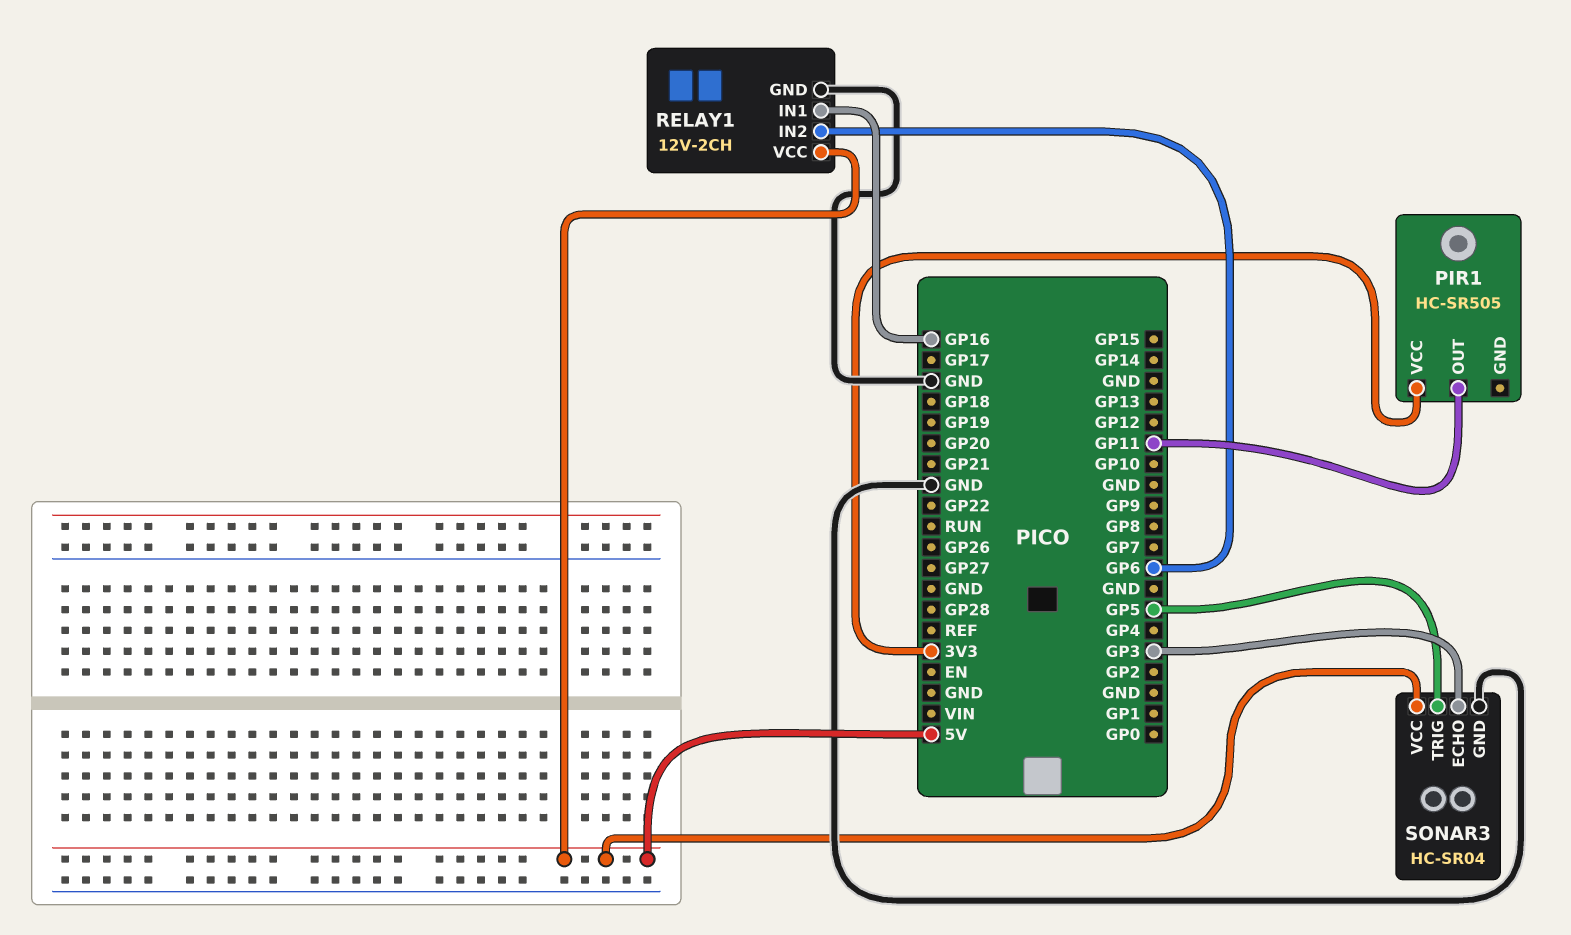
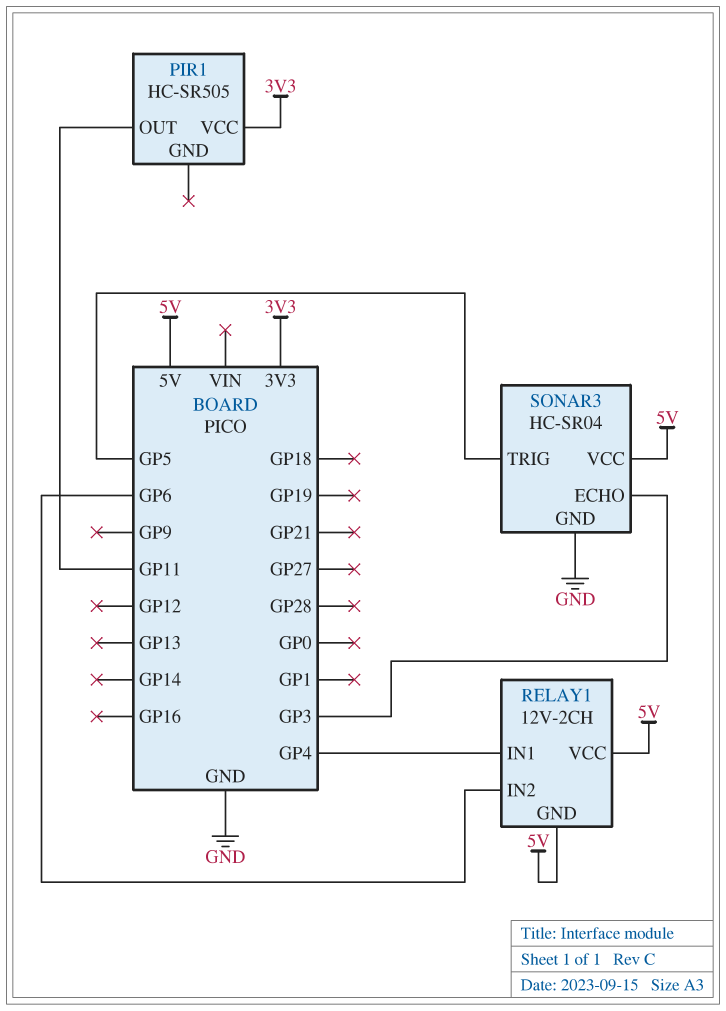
RELAY1 pin GND: GND -> 5V
RELAY1 pin IN1: GP16 -> GP4

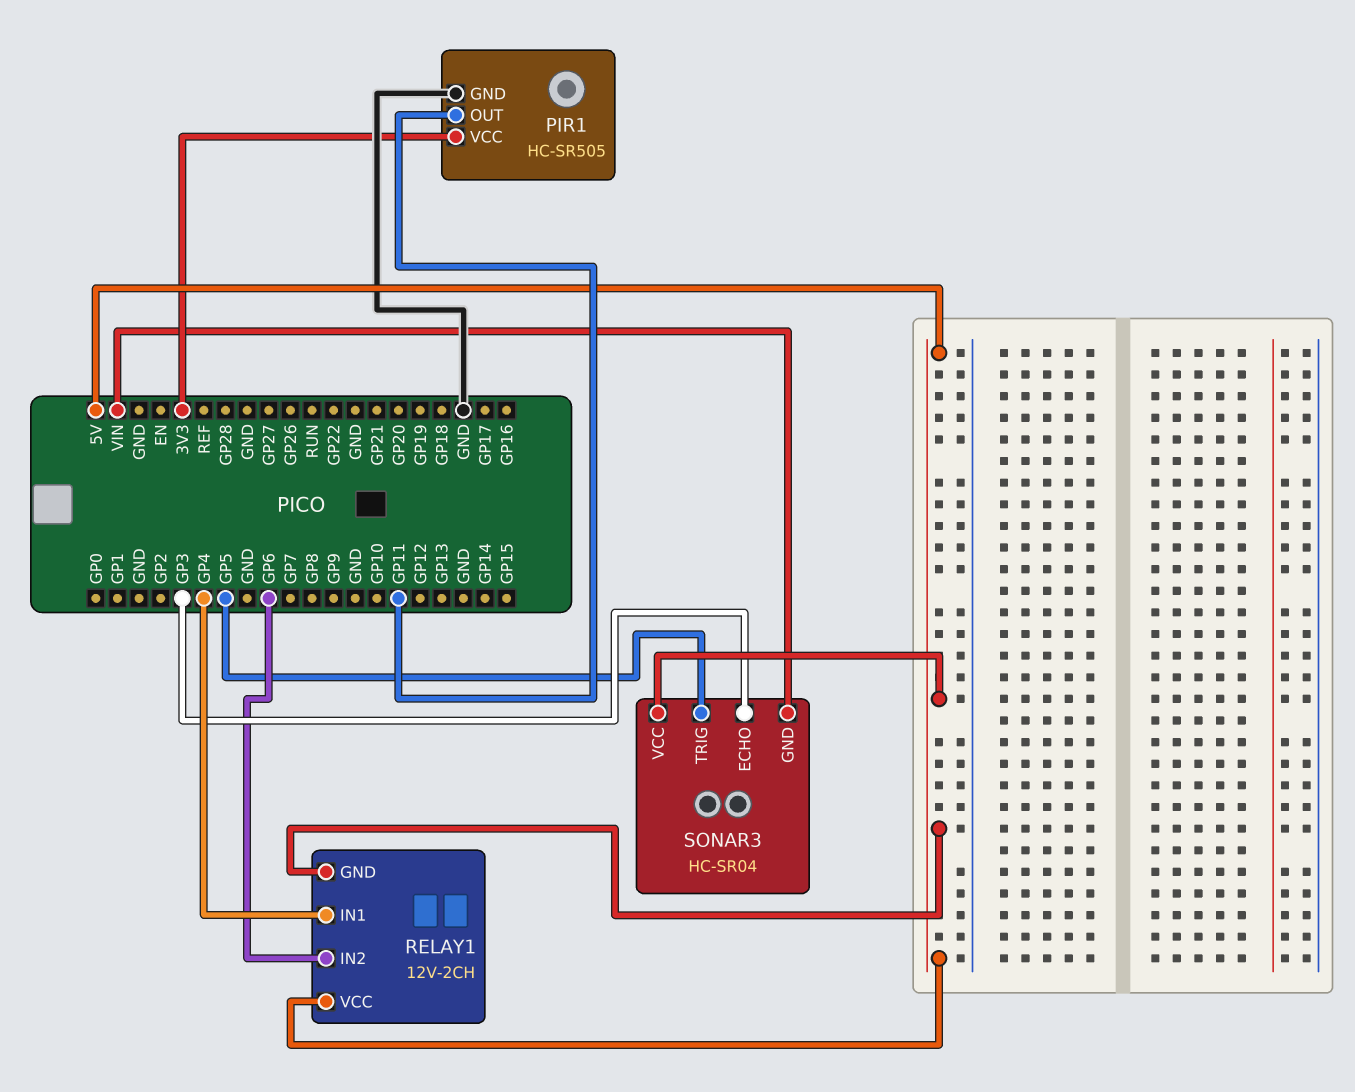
PIR1 pin GND: none -> GND
SONAR3 pin GND: GND -> VIN

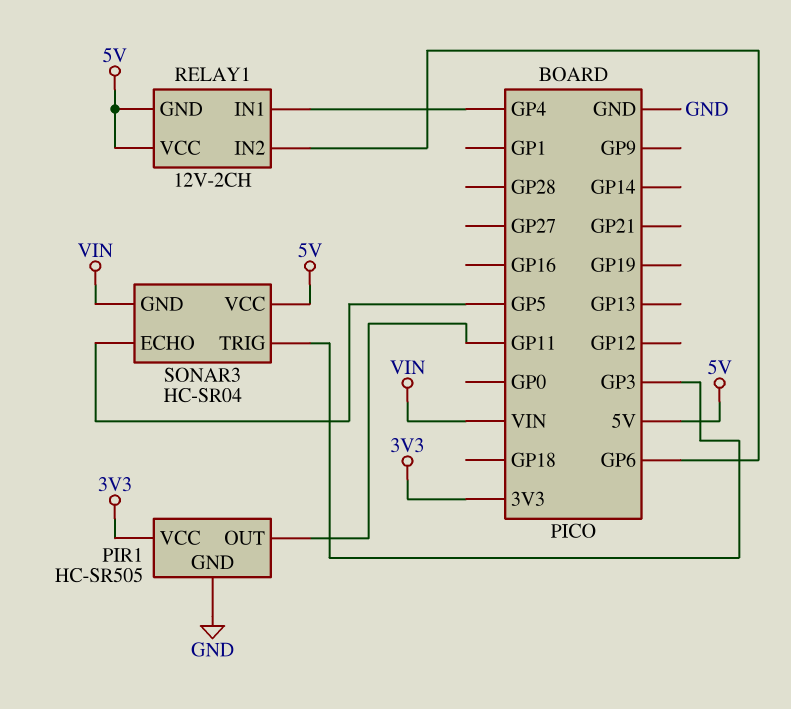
SONAR3 pin ECHO: GP3 -> GP5
SONAR3 pin TRIG: GP5 -> GP3

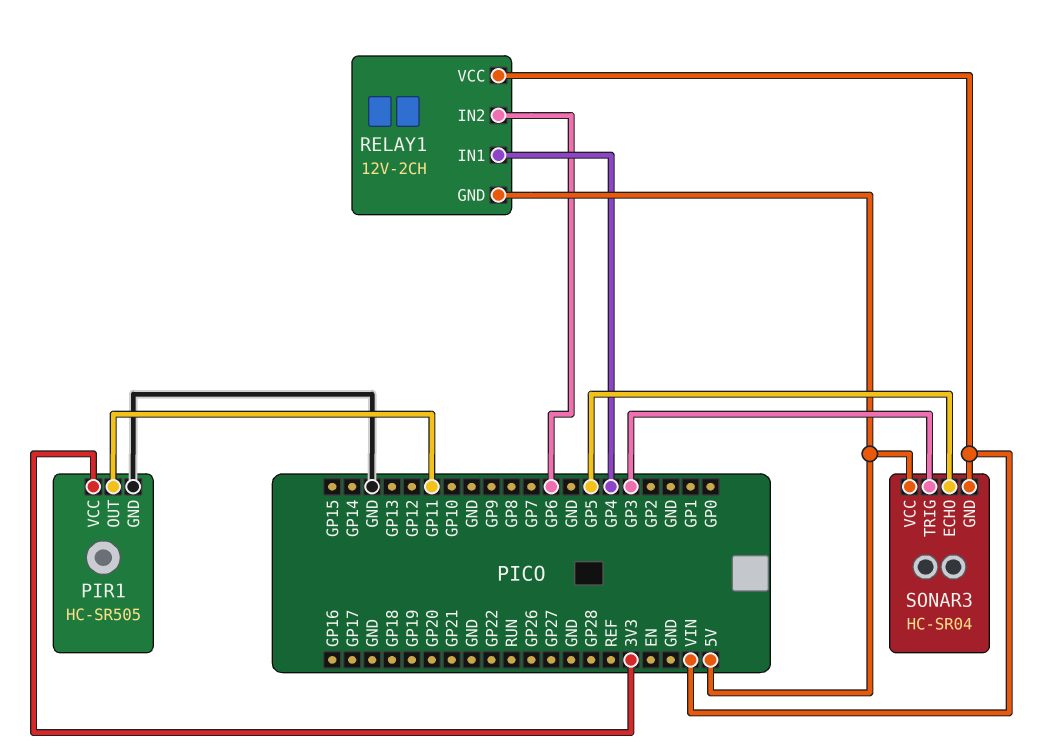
RELAY1 pin VCC: 5V -> VIN

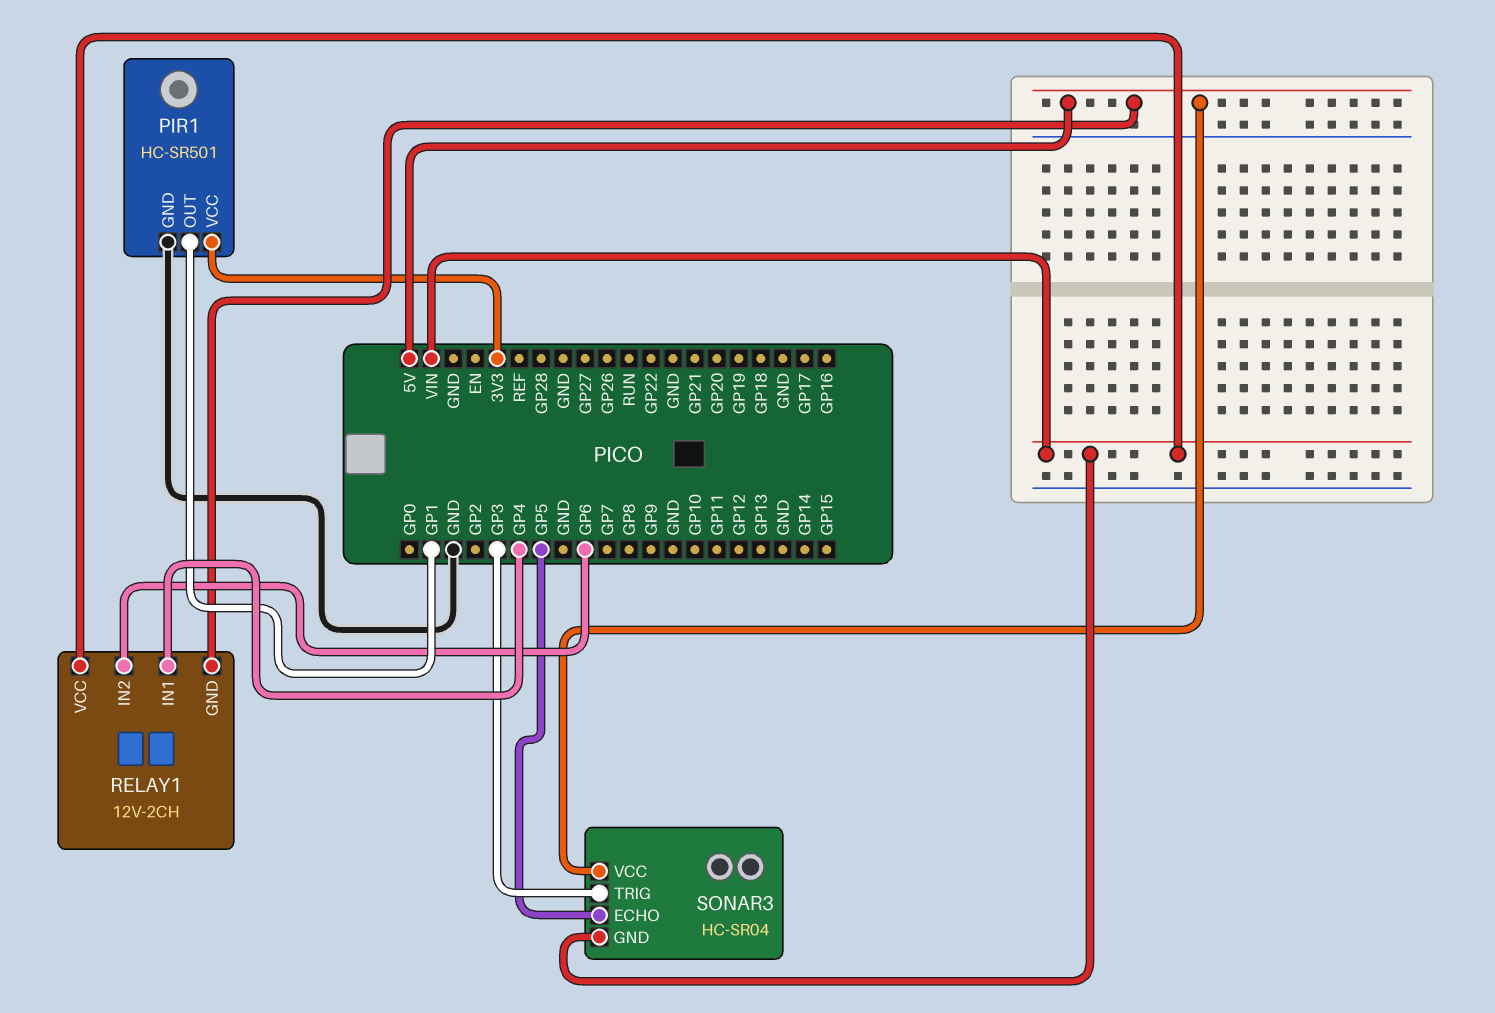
PIR1: HC-SR505 -> HC-SR501
PIR1 pin OUT: GP11 -> GP1

